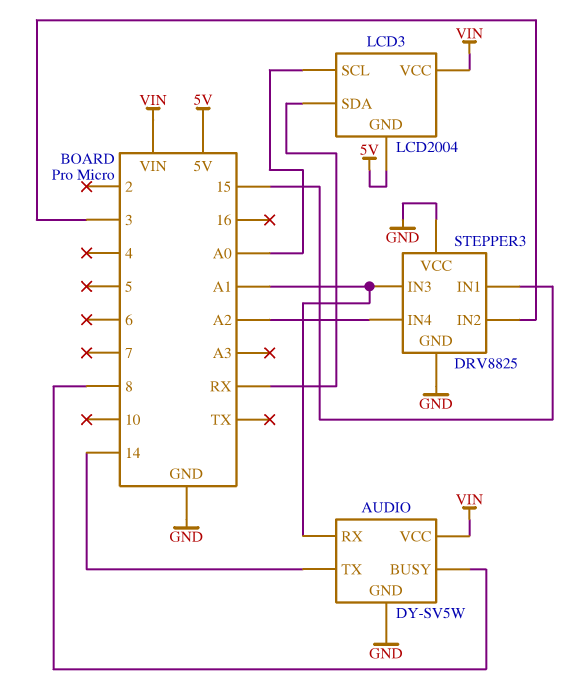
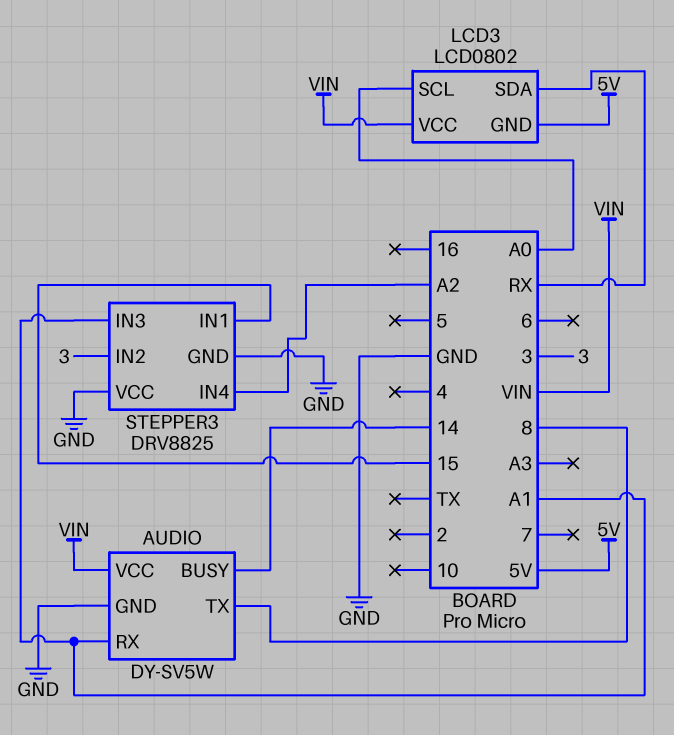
AUDIO pin BUSY: 8 -> 14
AUDIO pin TX: 14 -> 8
LCD3: LCD2004 -> LCD0802

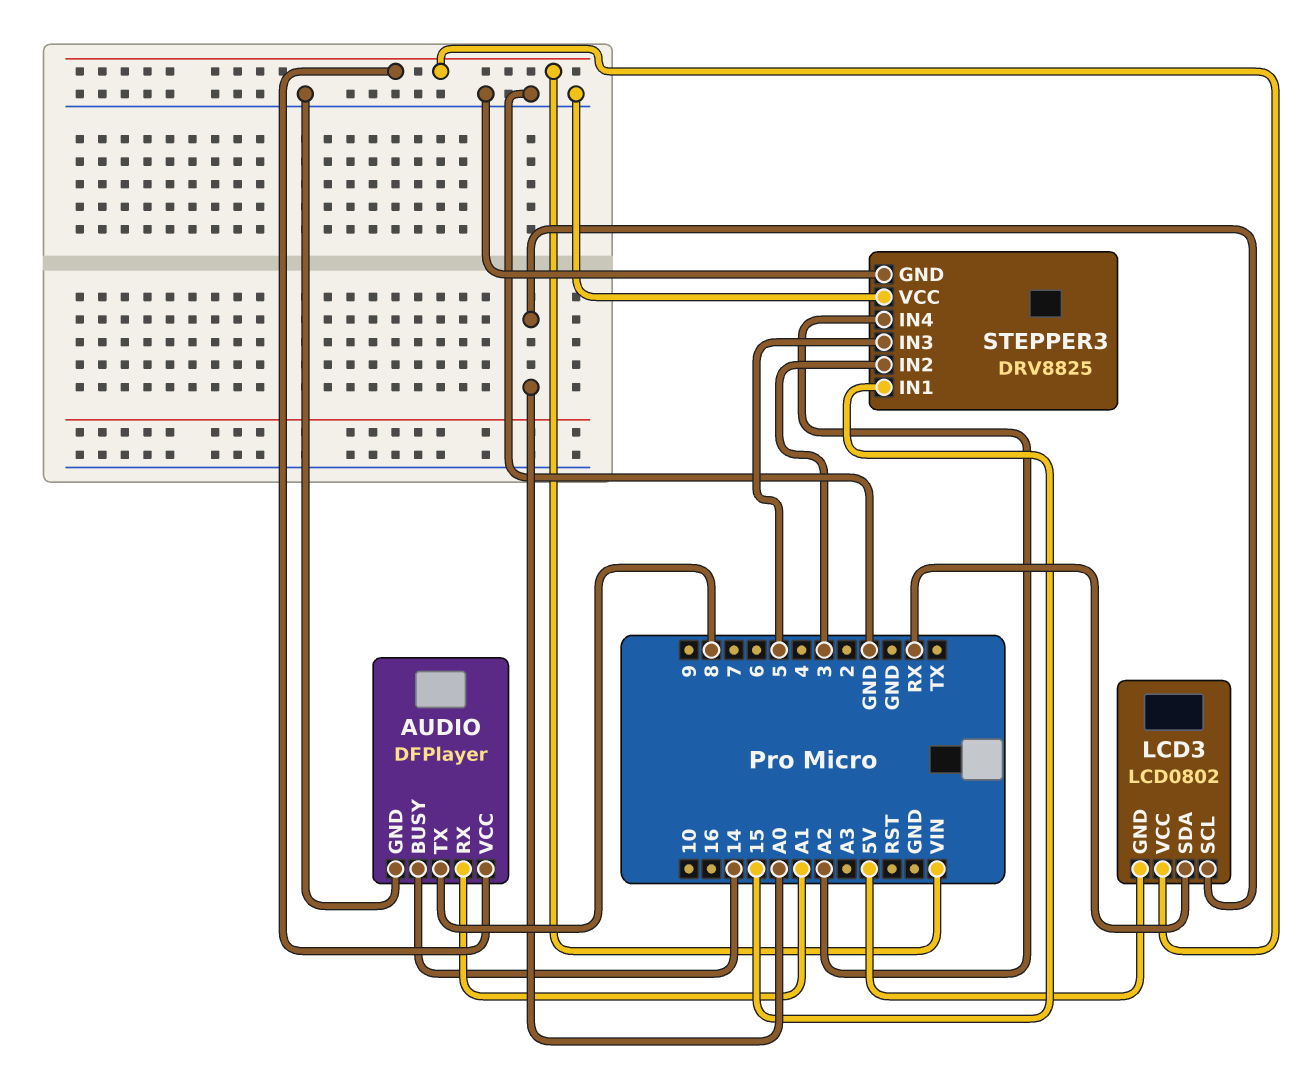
AUDIO: DY-SV5W -> DFPlayer
STEPPER3 pin IN3: A1 -> 5

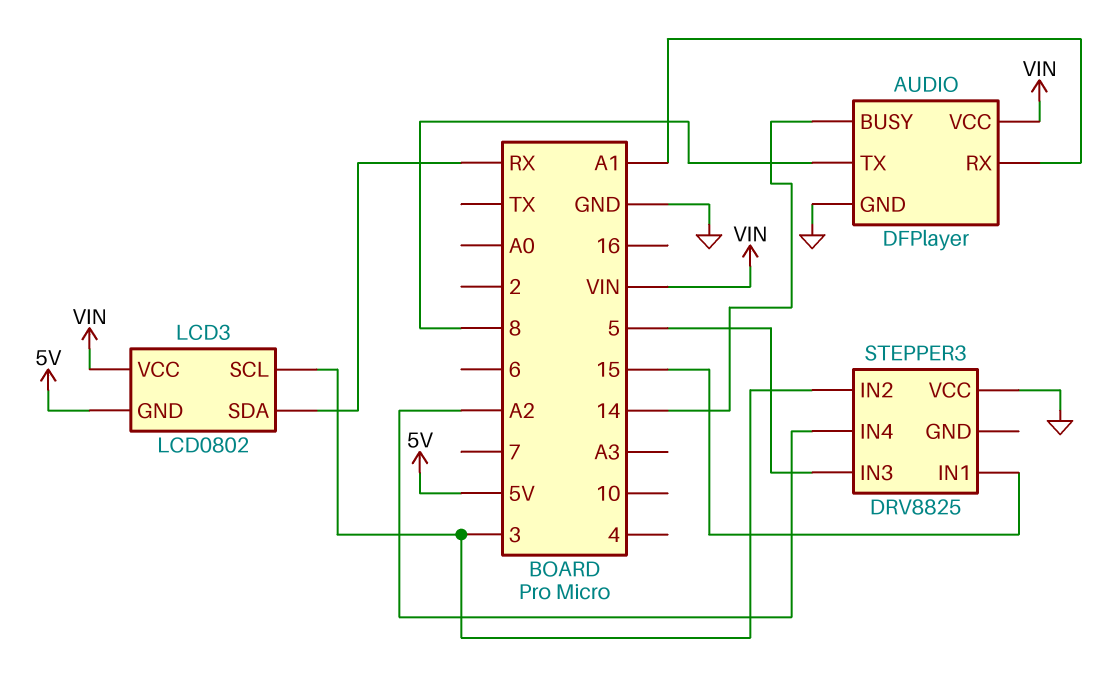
LCD3 pin SCL: A0 -> 3
STEPPER3 pin GND: GND -> none

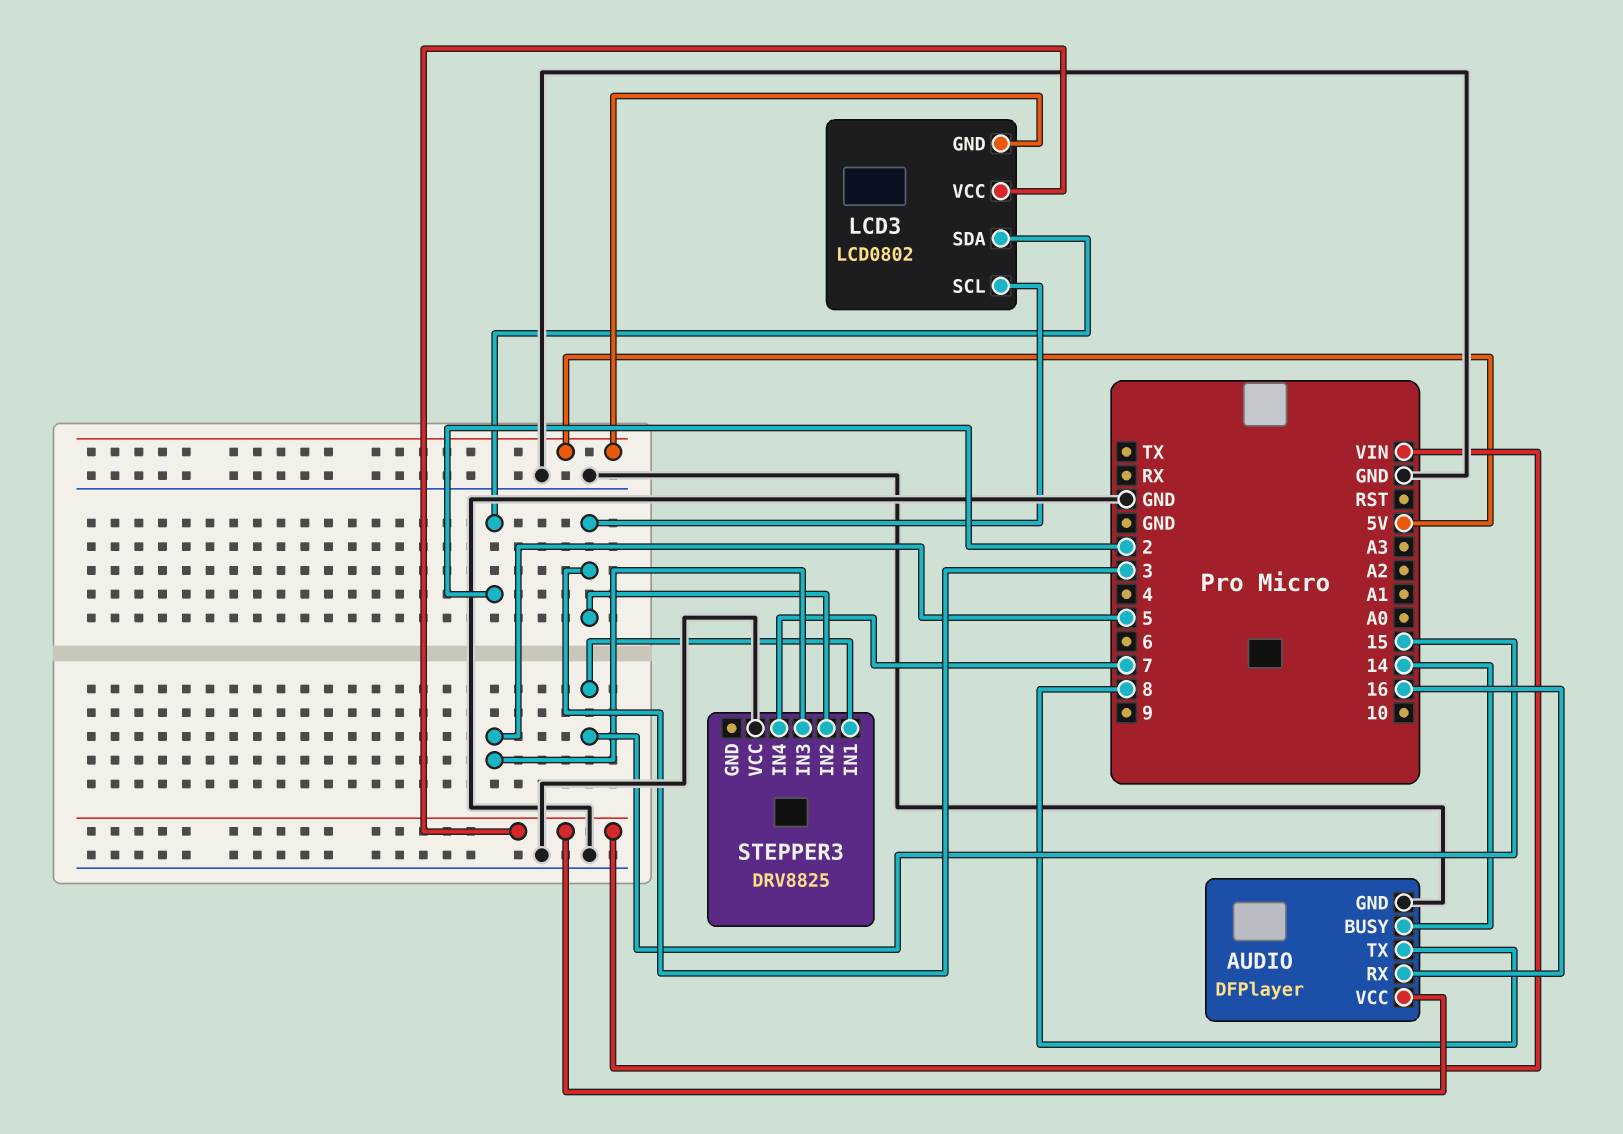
AUDIO pin RX: A1 -> 16
LCD3 pin SDA: RX -> 2
STEPPER3 pin IN4: A2 -> 7

